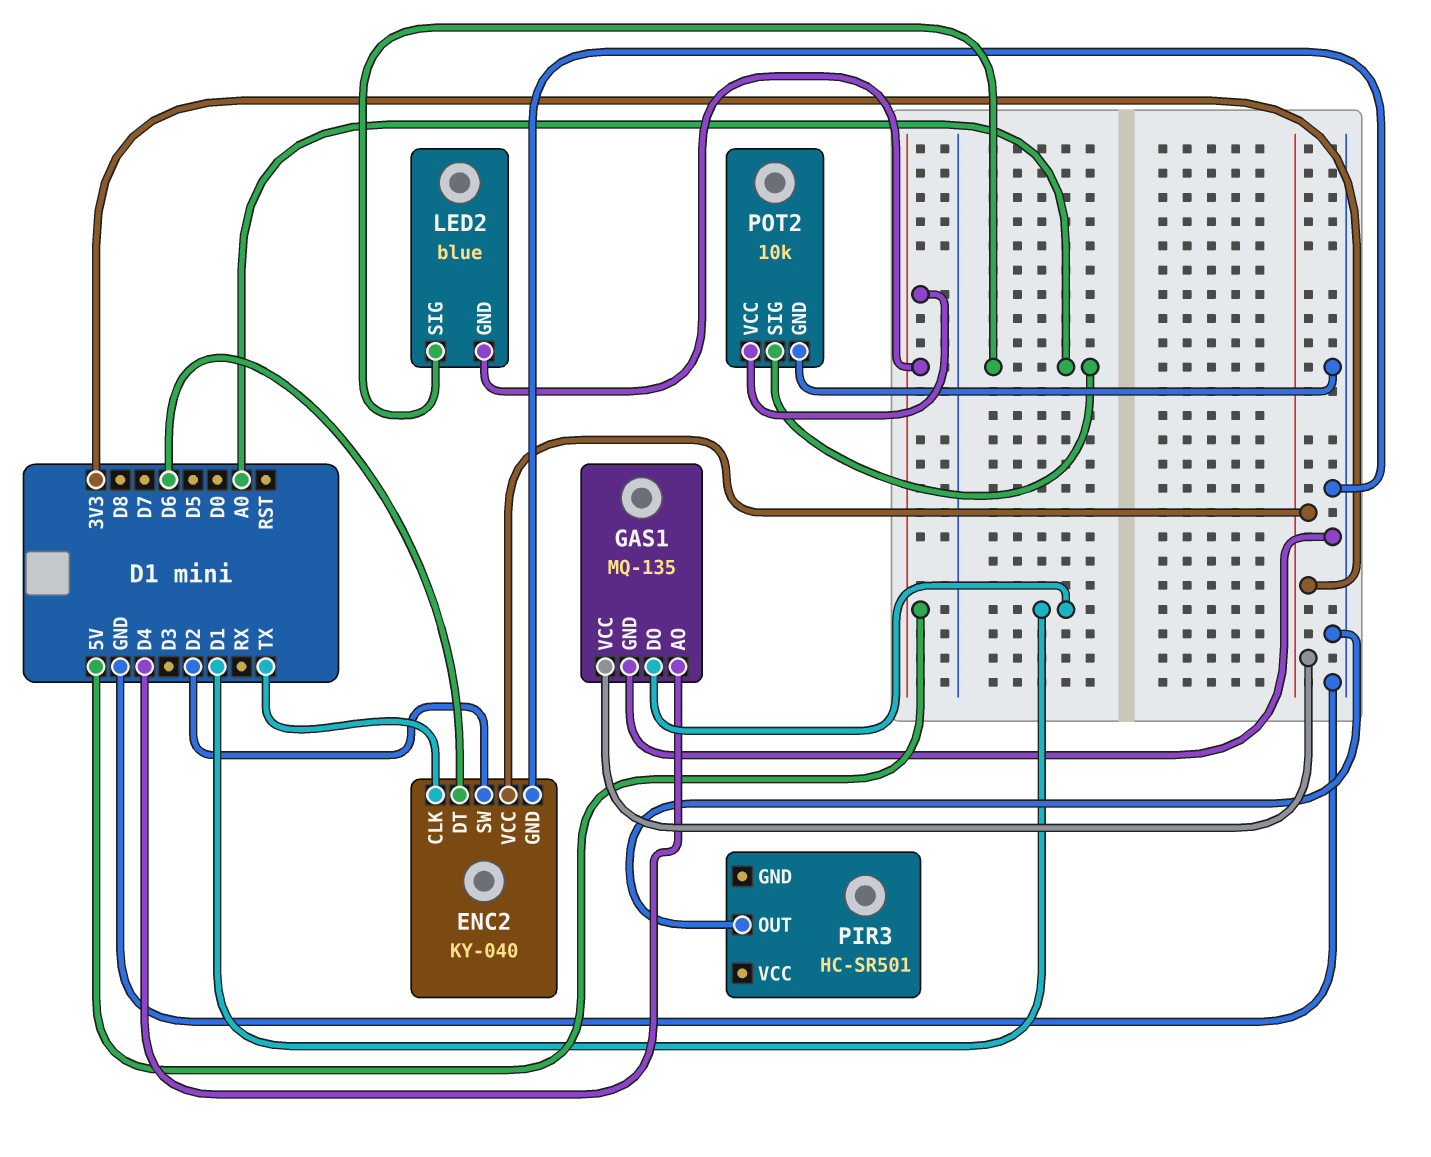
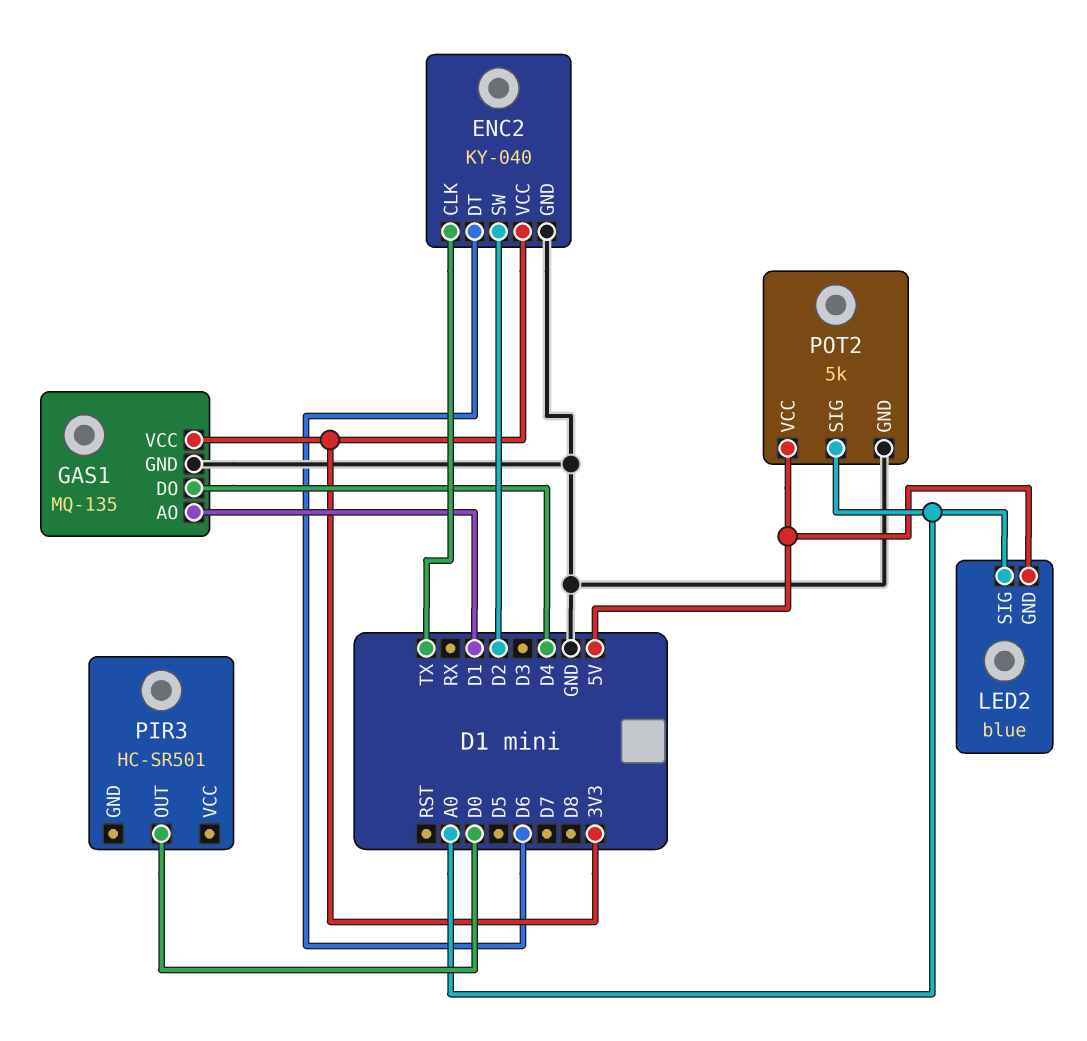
GAS1 pin AO: D4 -> D1
GAS1 pin DO: D1 -> D4
PIR3 pin OUT: GND -> D0
POT2: 10k -> 5k

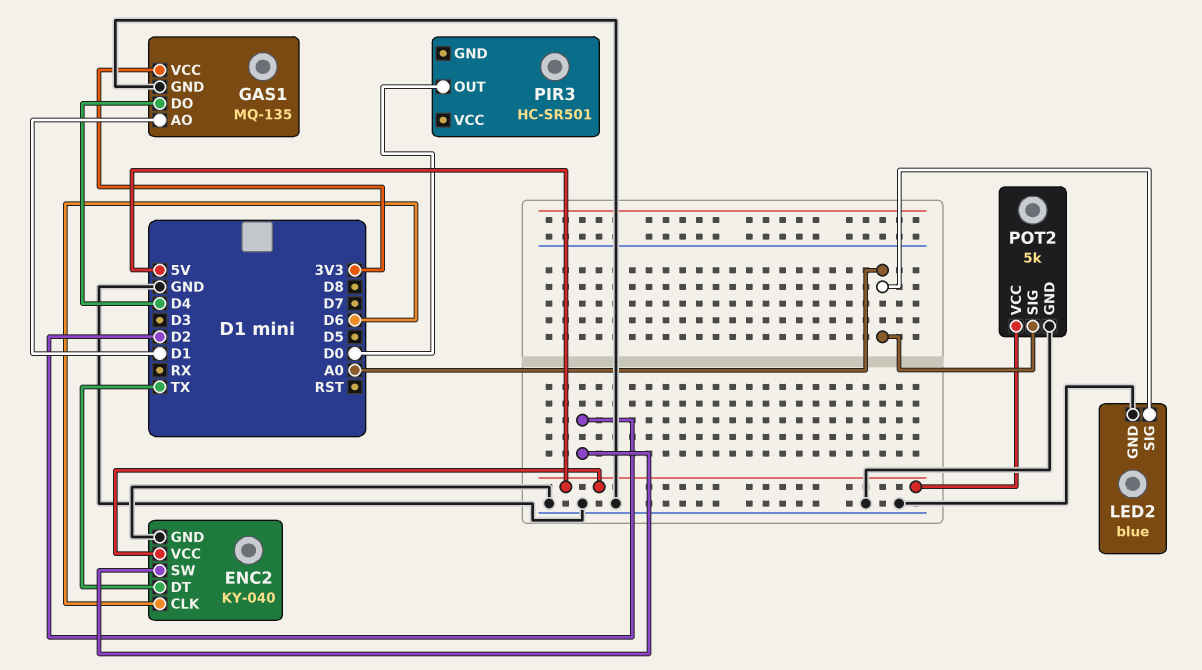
ENC2 pin CLK: TX -> D6
ENC2 pin DT: D6 -> TX
ENC2 pin VCC: 3V3 -> 5V
LED2 pin GND: 5V -> GND

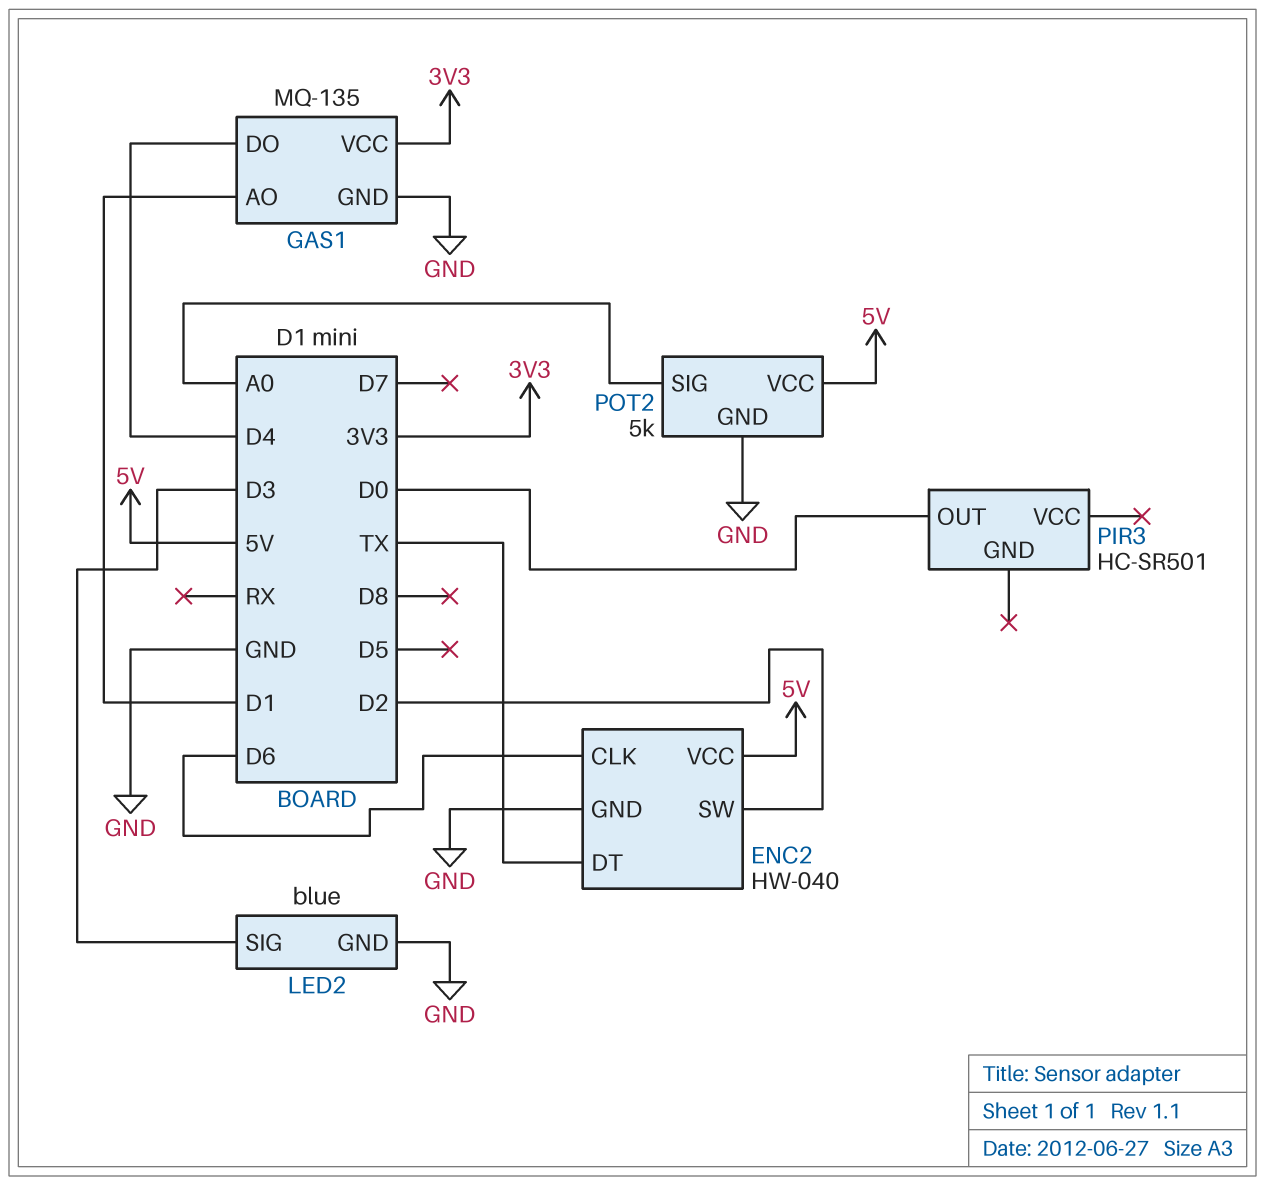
ENC2: KY-040 -> HW-040
LED2 pin SIG: A0 -> D3

